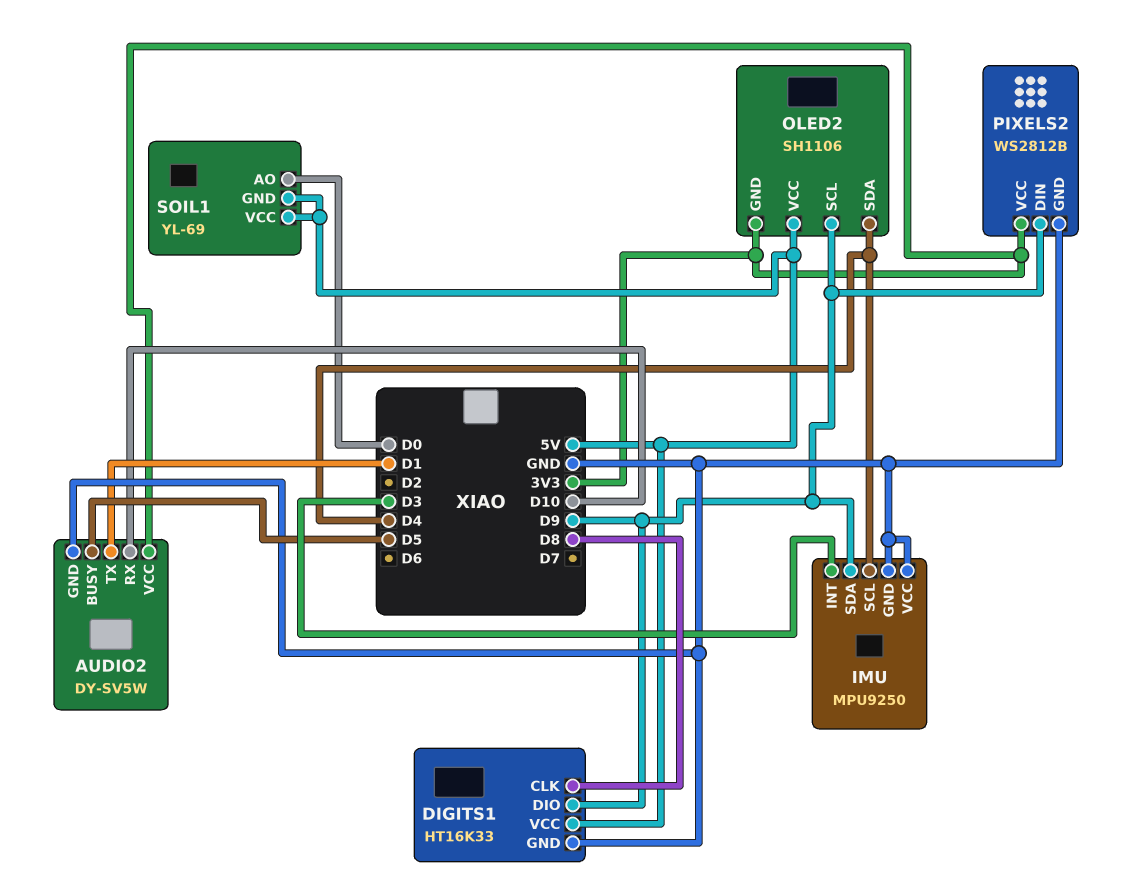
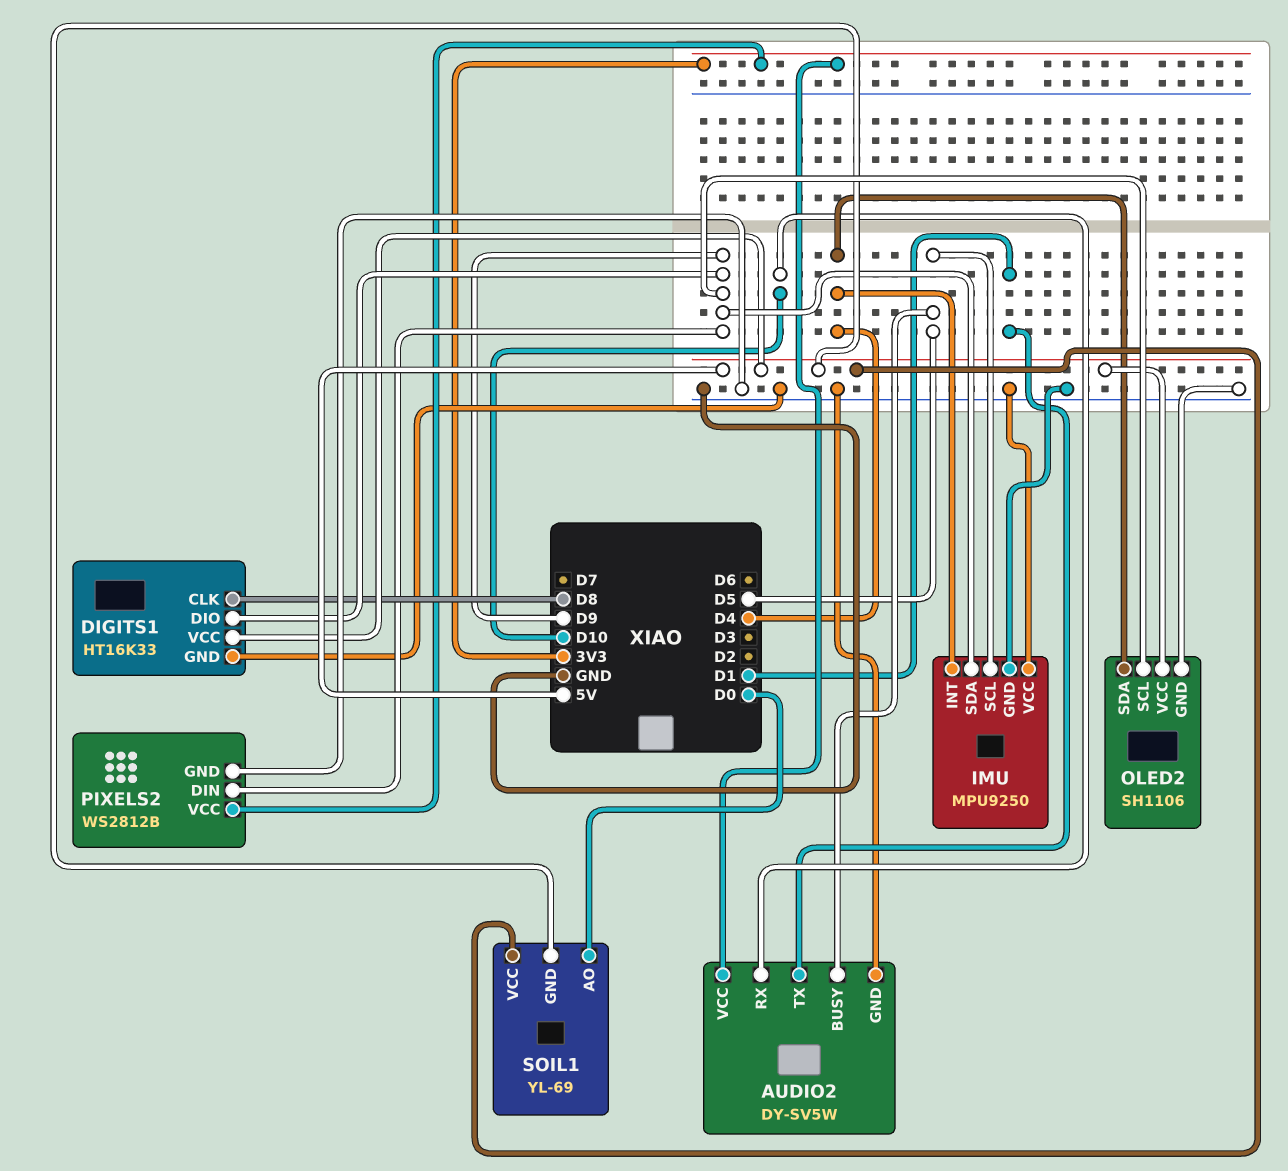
IMU pin INT: D3 -> D4
IMU pin SCL: D4 -> D5
OLED2 pin GND: 3V3 -> GND

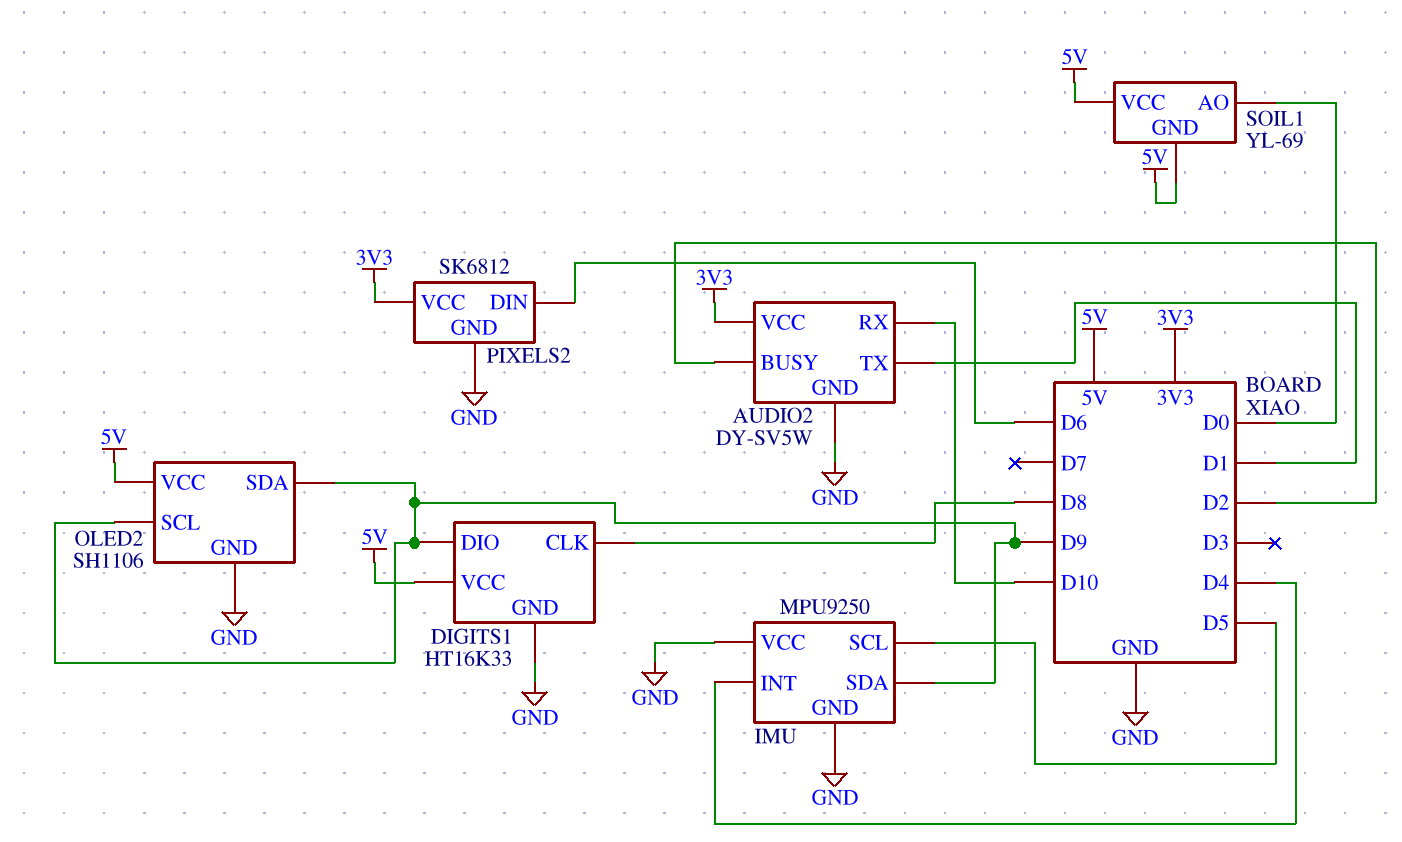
AUDIO2 pin BUSY: D5 -> D2
OLED2 pin SDA: D4 -> D9
PIXELS2: WS2812B -> SK6812
PIXELS2 pin DIN: D9 -> D6

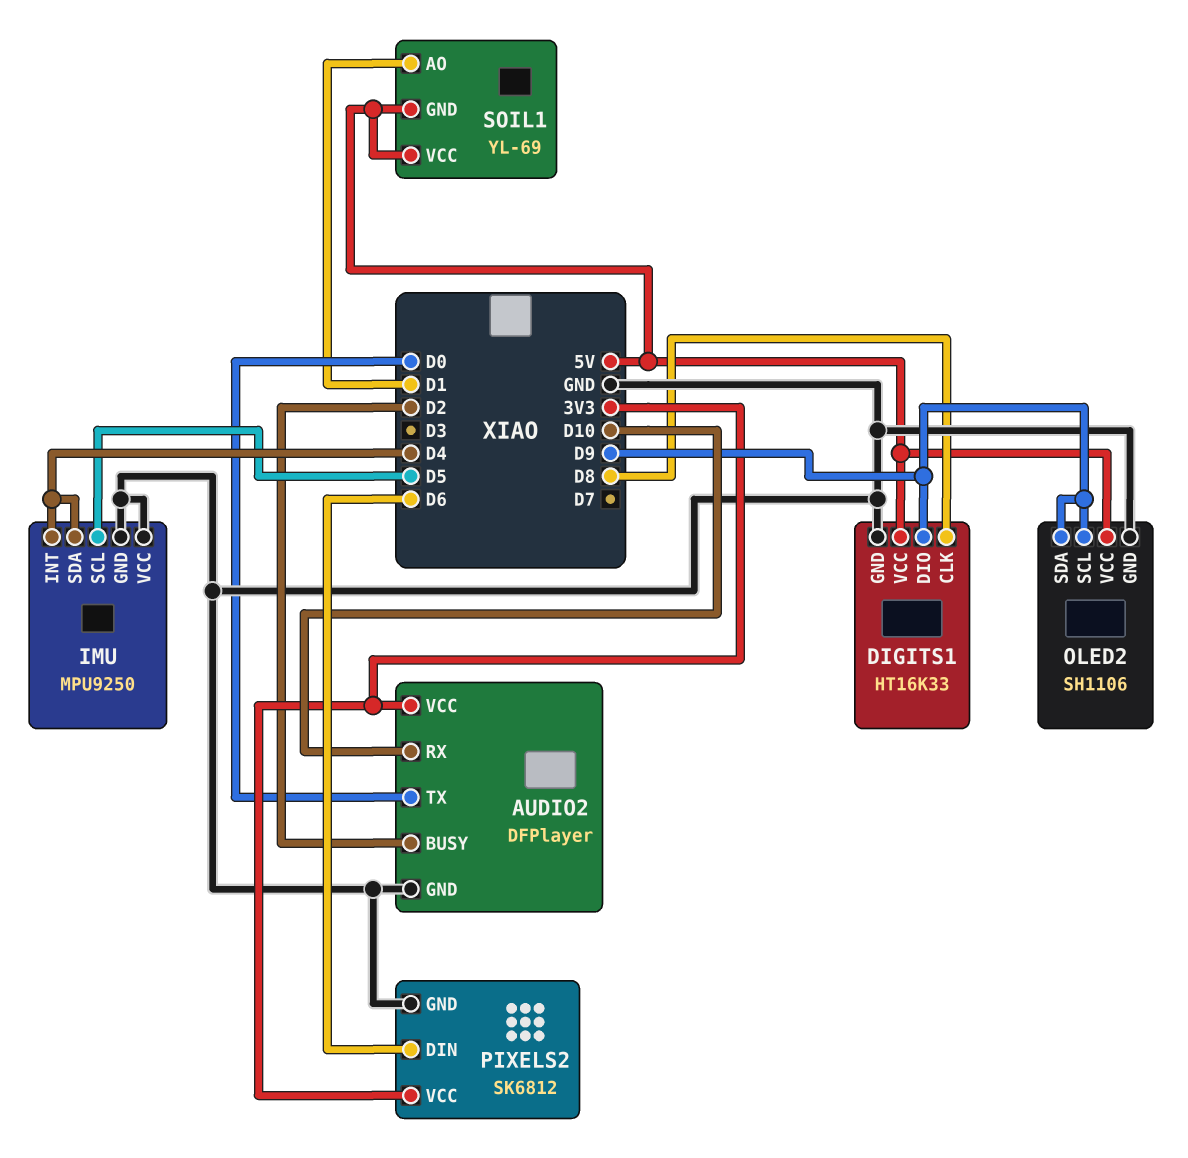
AUDIO2: DY-SV5W -> DFPlayer
AUDIO2 pin TX: D1 -> D0
IMU pin SDA: D9 -> D4
SOIL1 pin AO: D0 -> D1

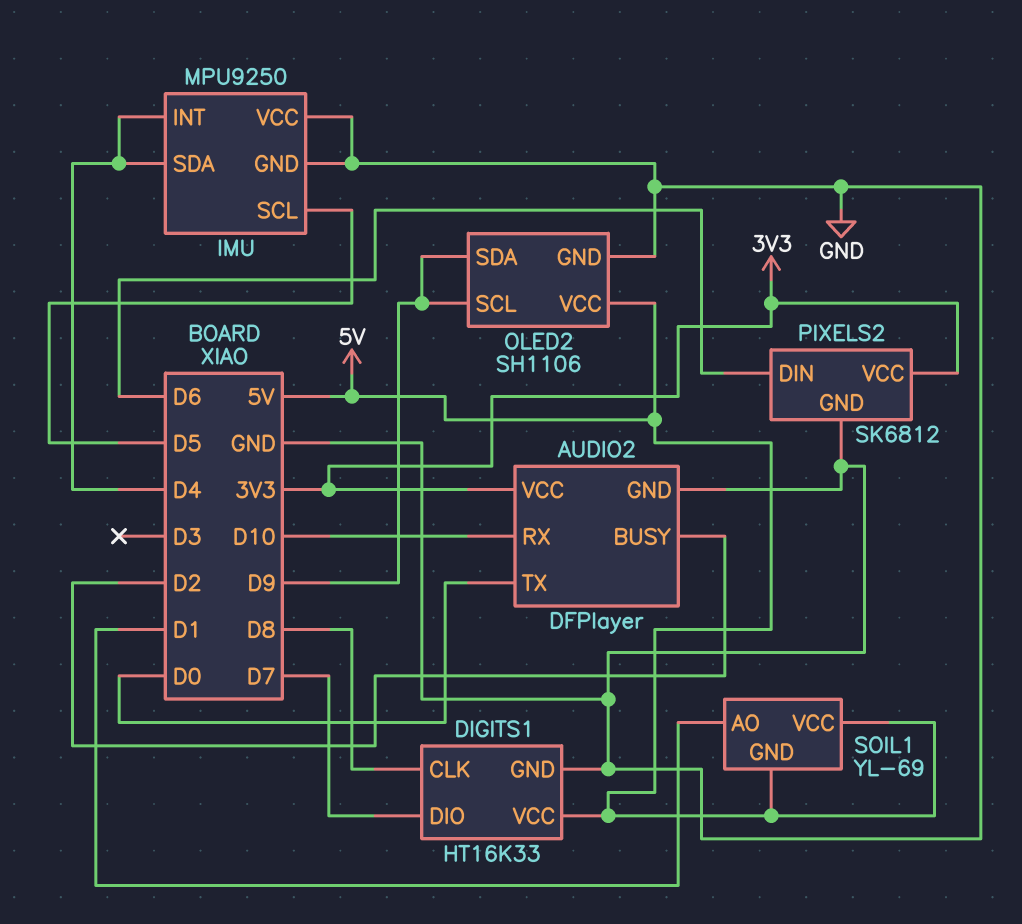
DIGITS1 pin DIO: D9 -> D7

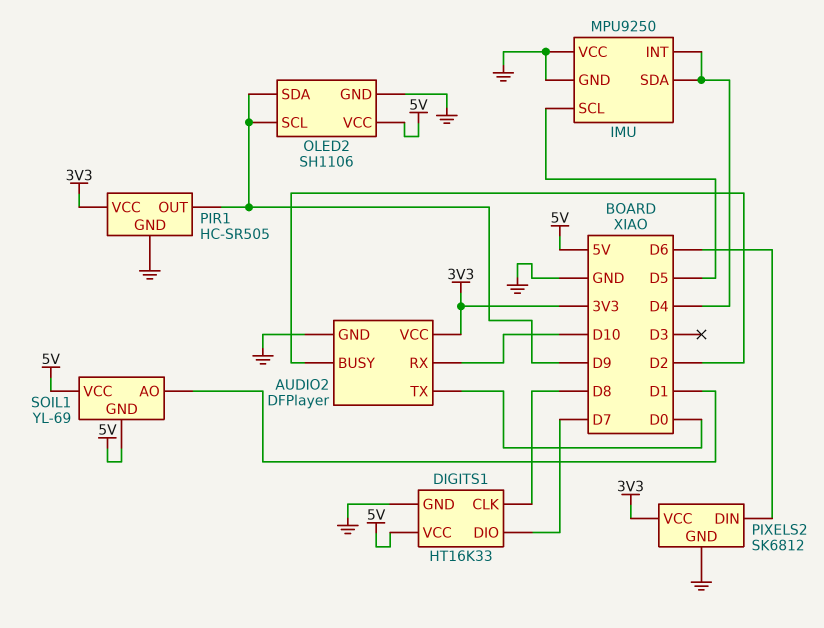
PIR1: none -> HC-SR505
PIR1 pin GND: none -> GND
PIR1 pin OUT: none -> D9
PIR1 pin VCC: none -> 3V3

